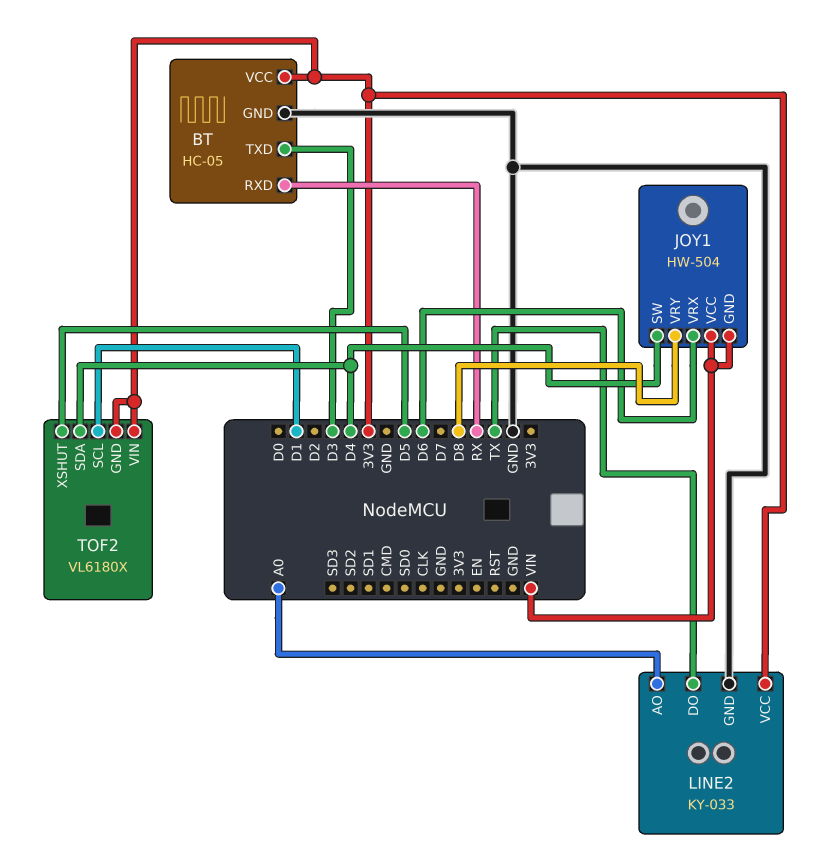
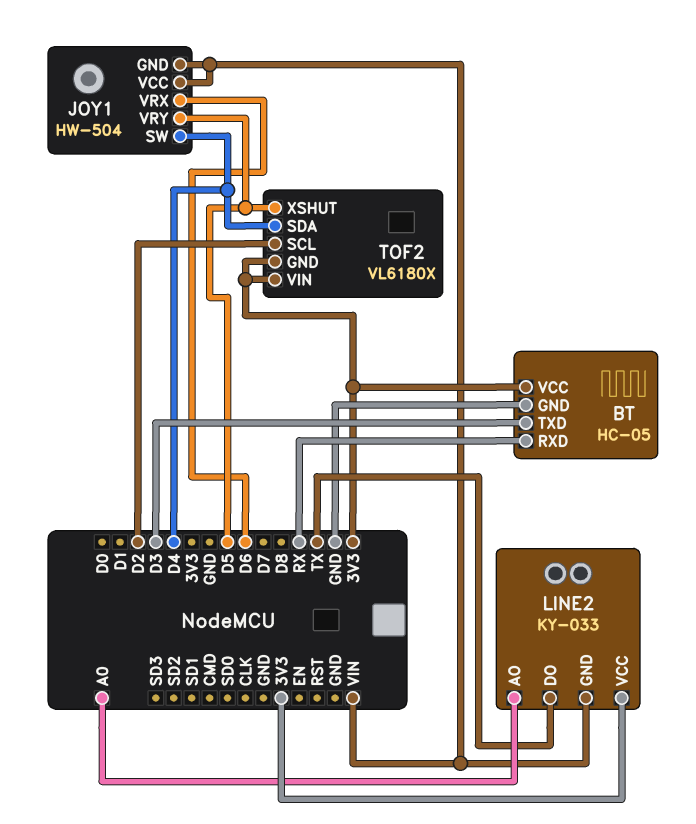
JOY1 pin VRY: D8 -> D5
LINE2 pin GND: GND -> VIN
TOF2 pin SCL: D1 -> D2

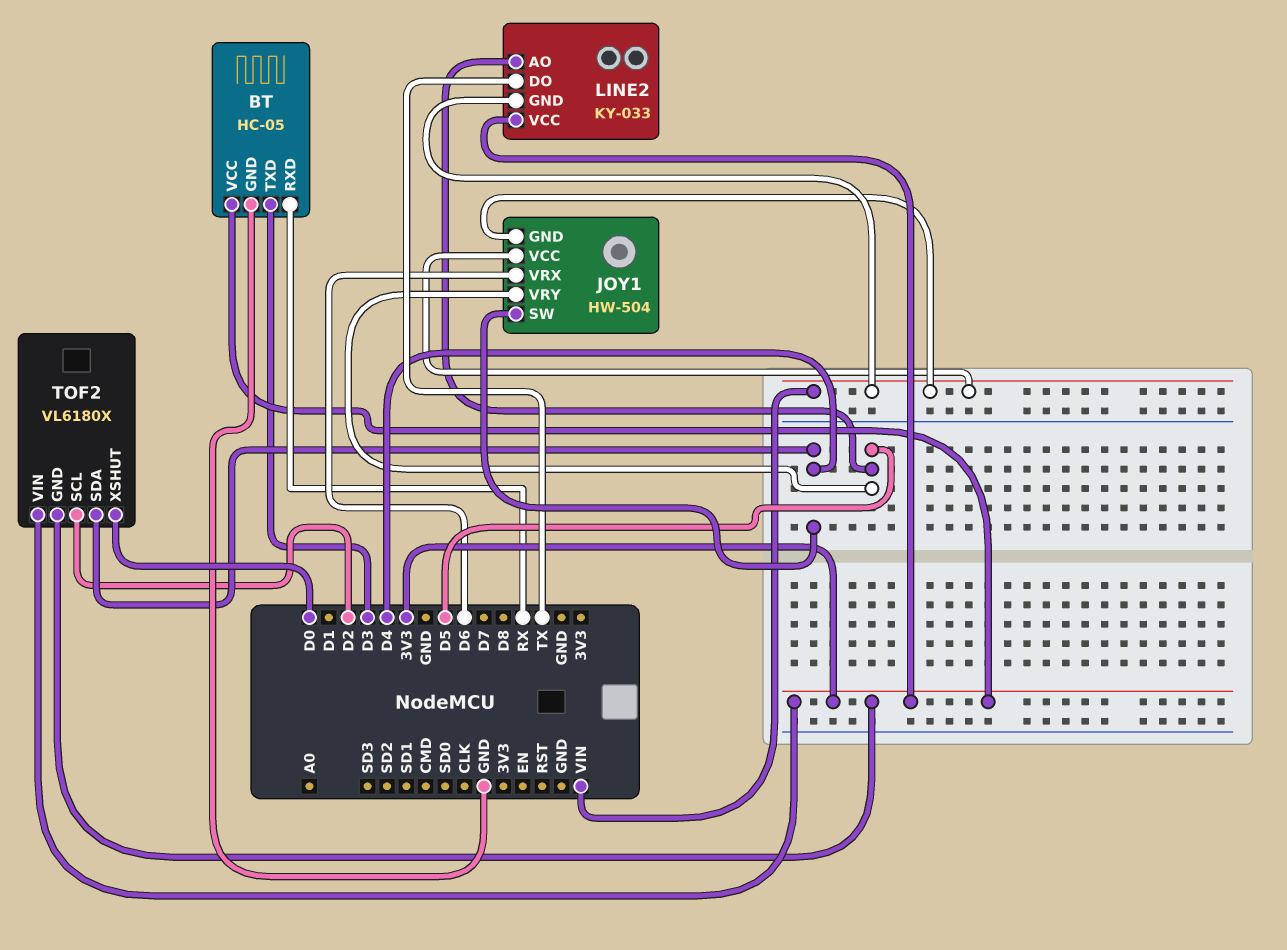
LINE2 pin AO: A0 -> D5
TOF2 pin XSHUT: D5 -> D0

